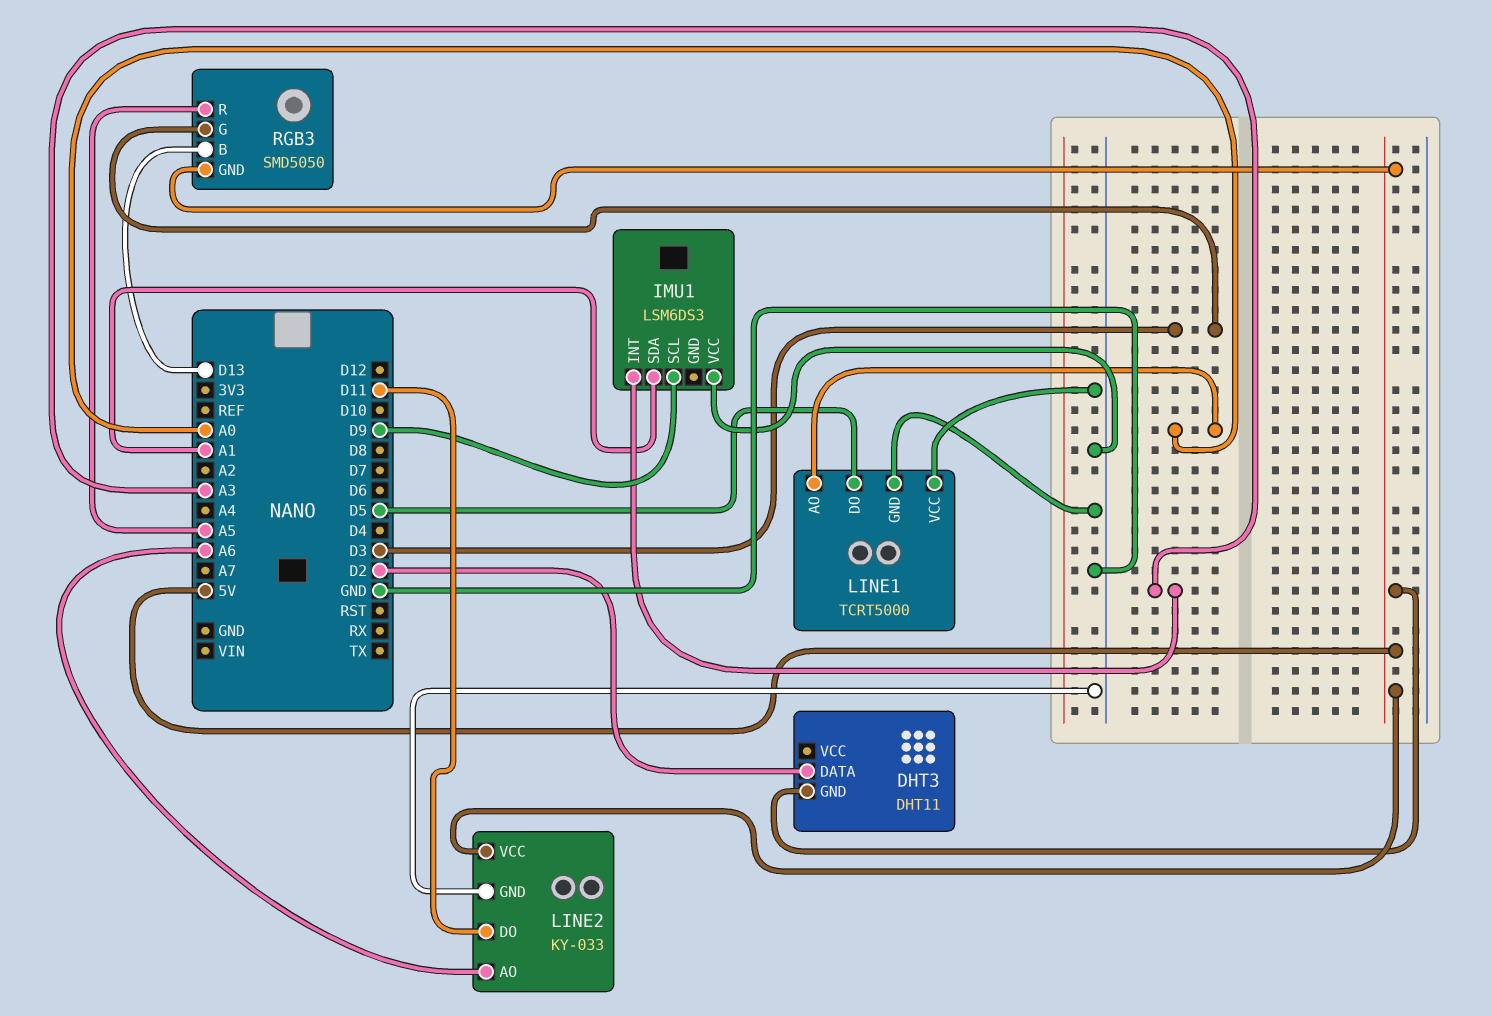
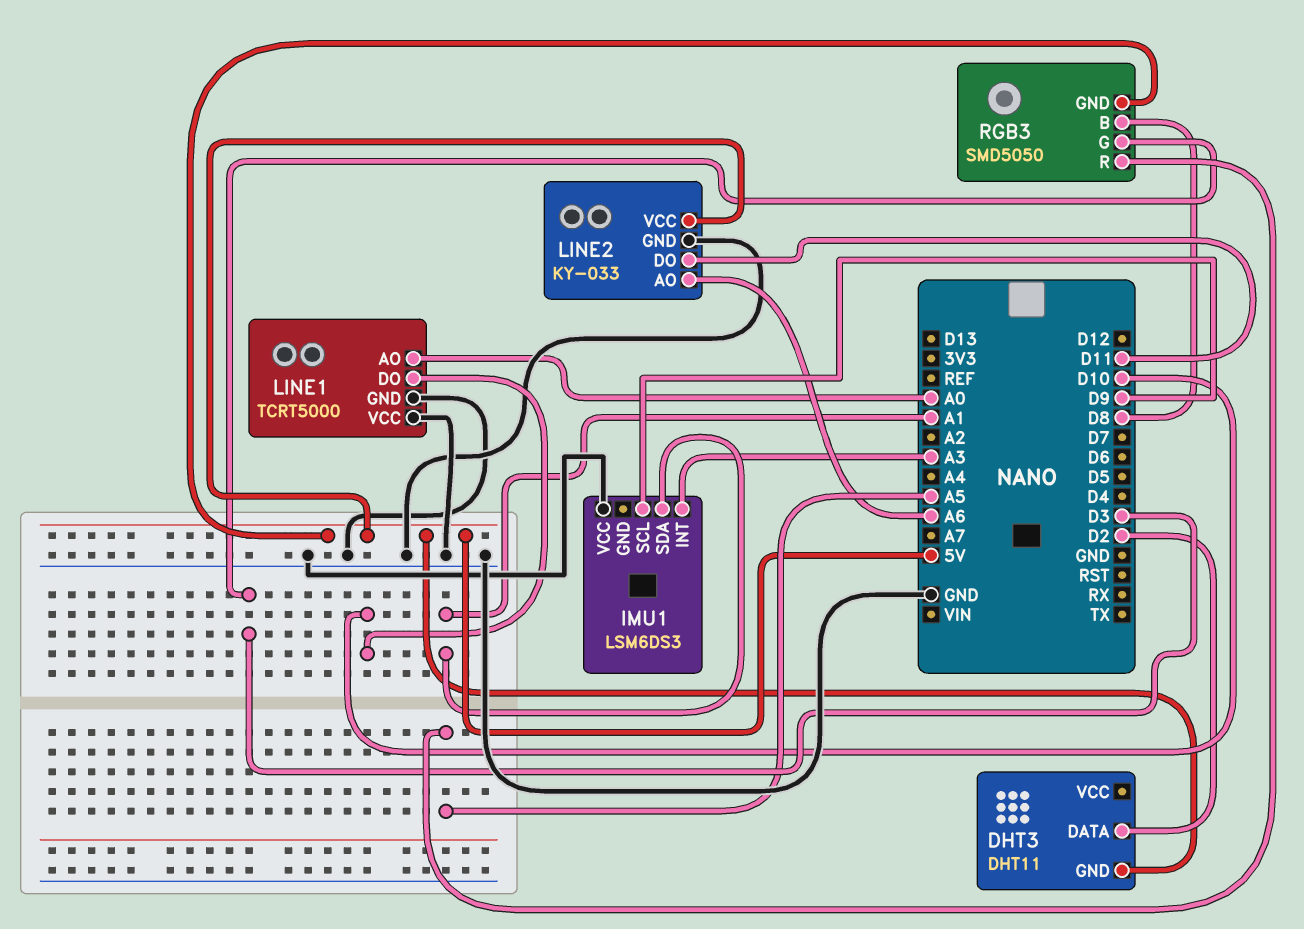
LINE1 pin DO: D5 -> D10
RGB3 pin B: D13 -> D8

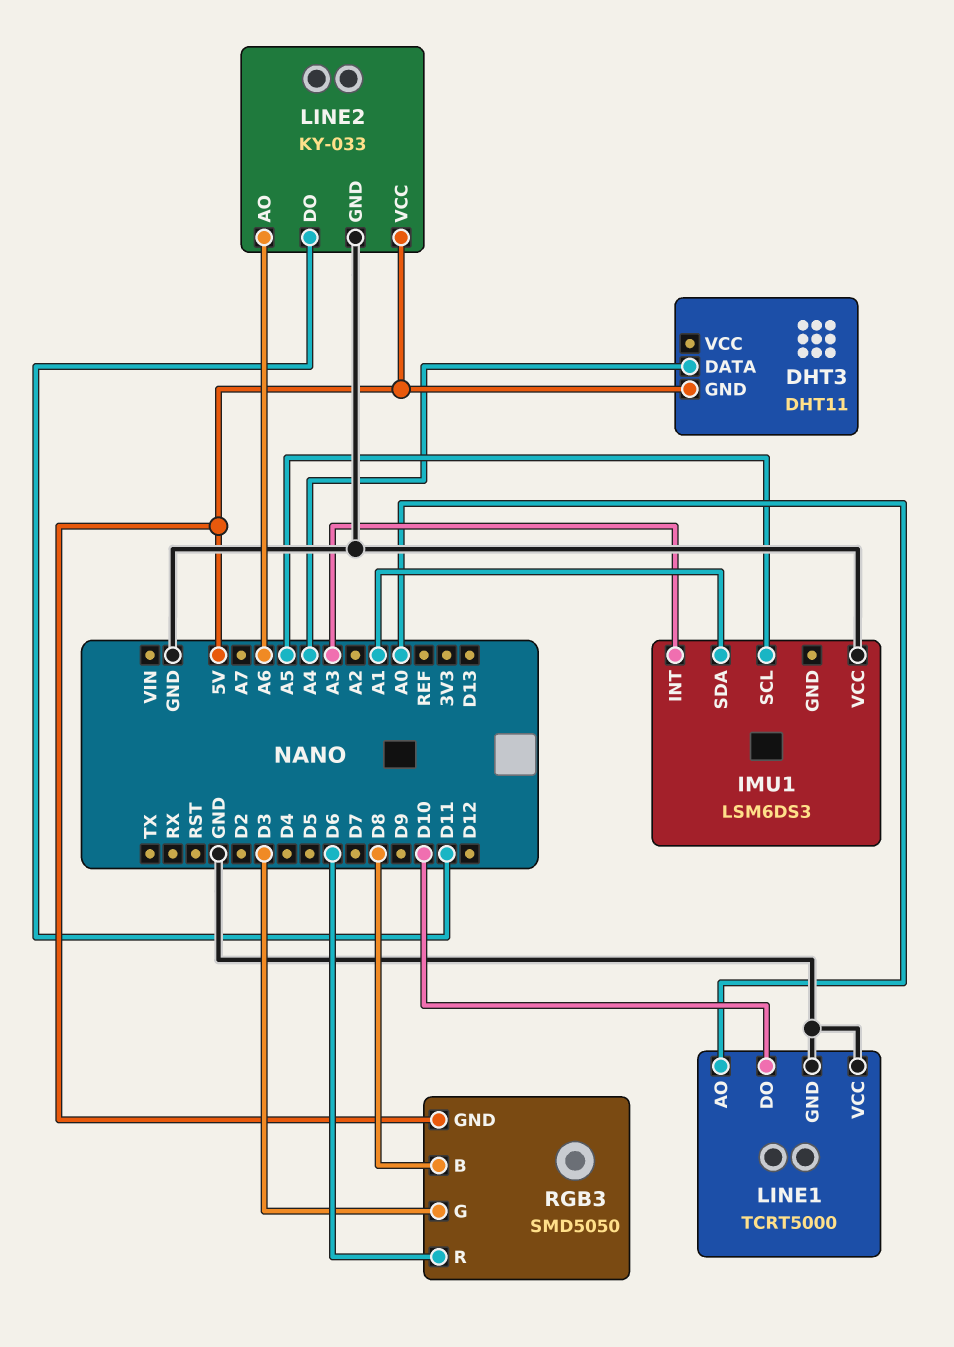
DHT3 pin DATA: D2 -> A4
IMU1 pin SCL: D9 -> A5
RGB3 pin R: A5 -> D6

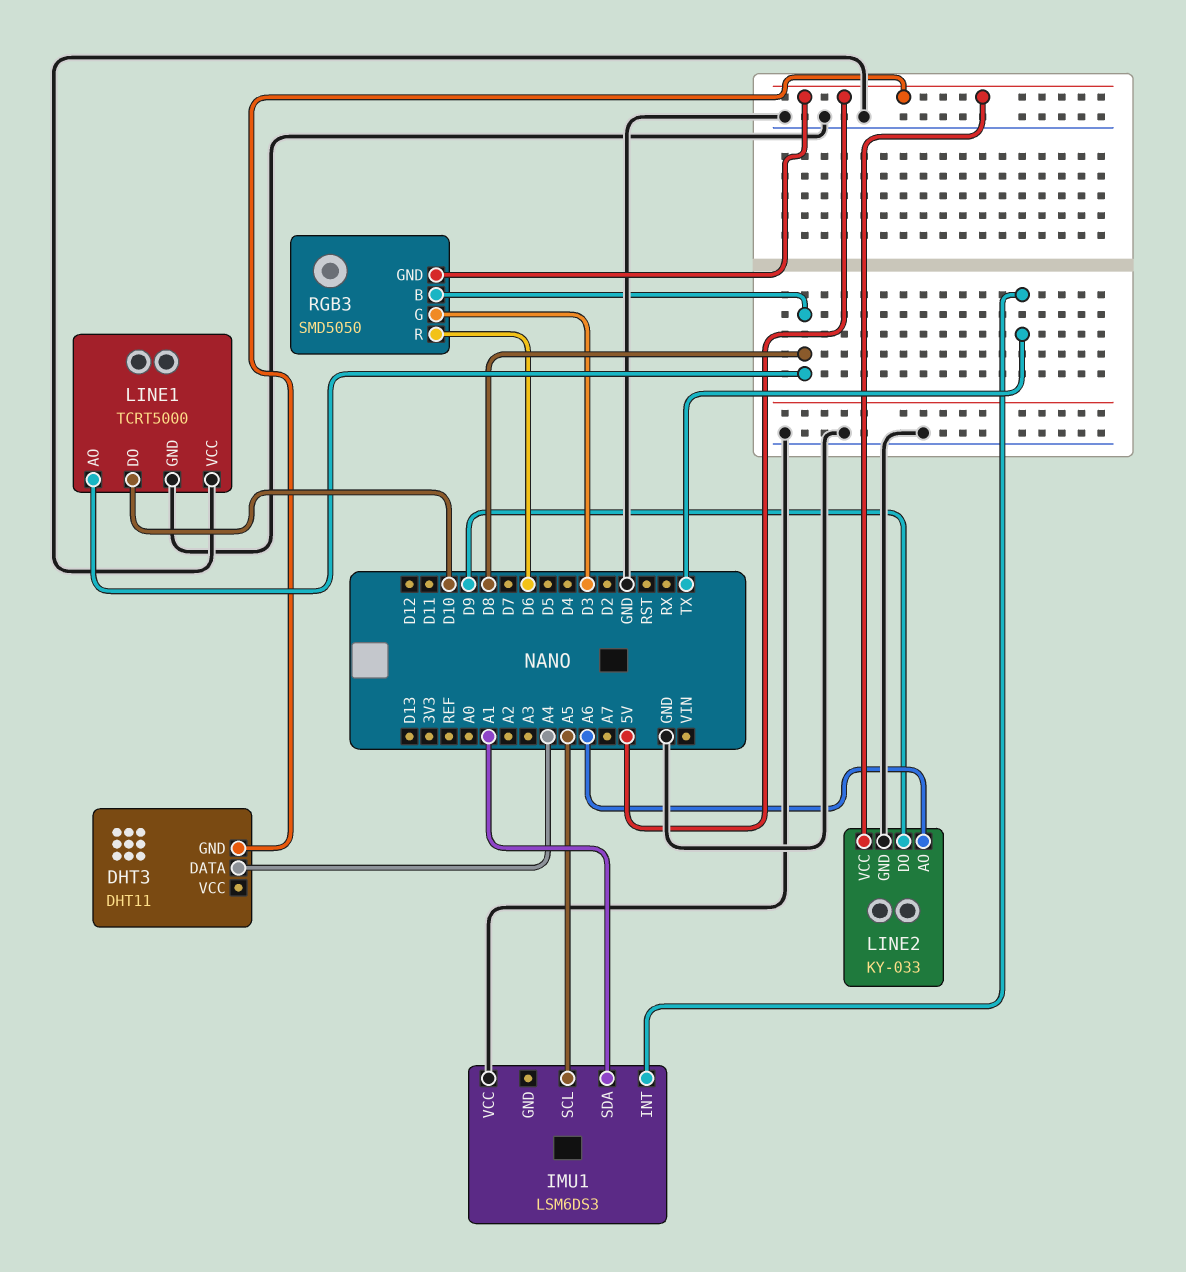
IMU1 pin INT: A3 -> TX
LINE1 pin AO: A0 -> D8
LINE2 pin DO: D11 -> D9

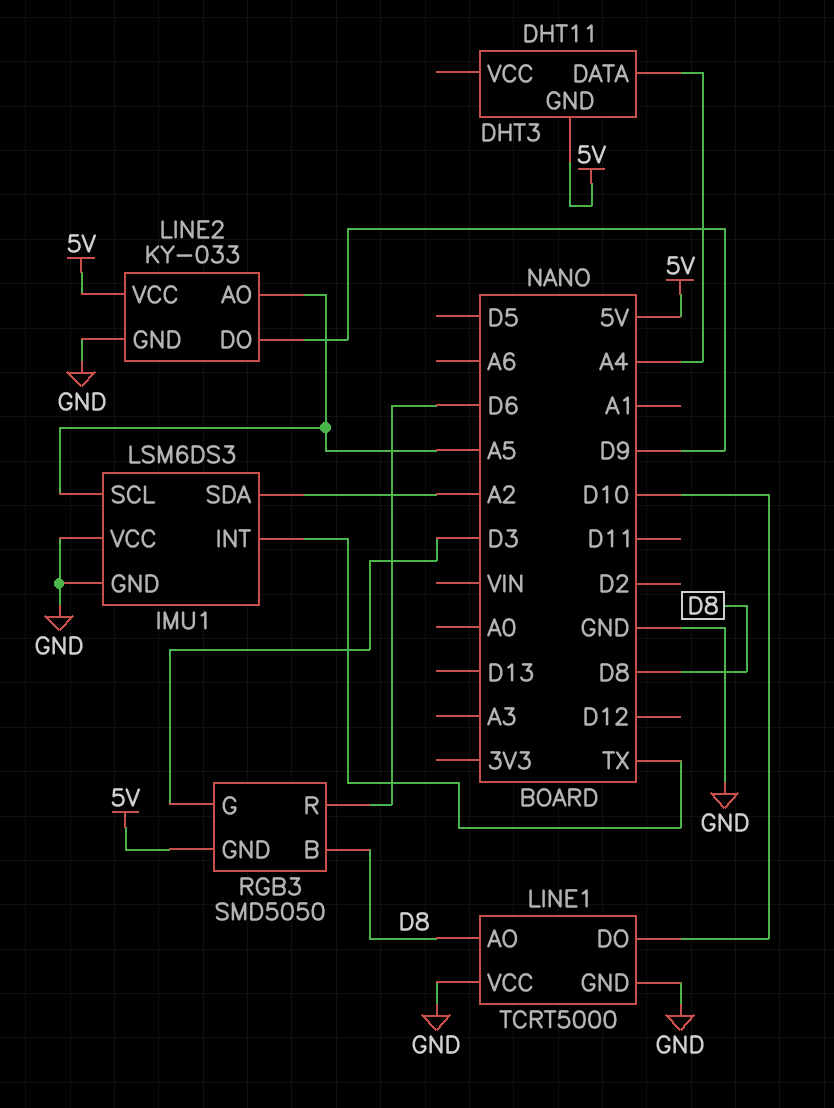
IMU1 pin GND: none -> GND
IMU1 pin SDA: A1 -> A2
LINE2 pin AO: A6 -> A5

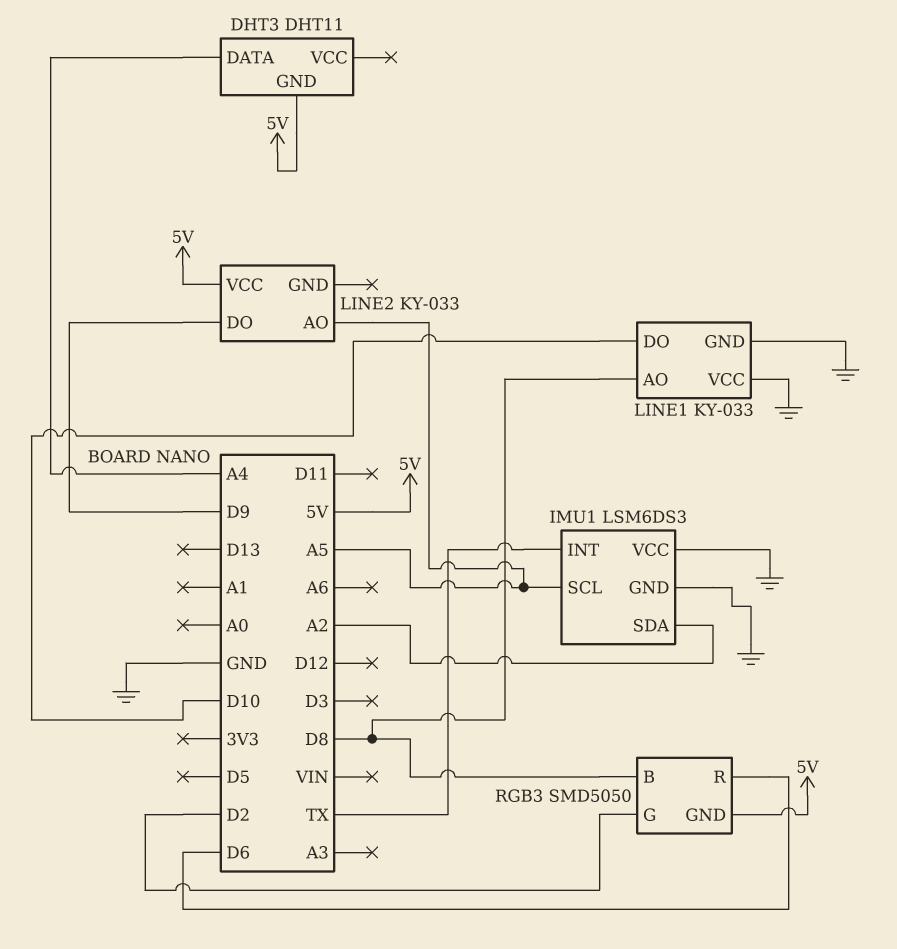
LINE1: TCRT5000 -> KY-033
LINE2 pin GND: GND -> none
RGB3 pin G: D3 -> D2

